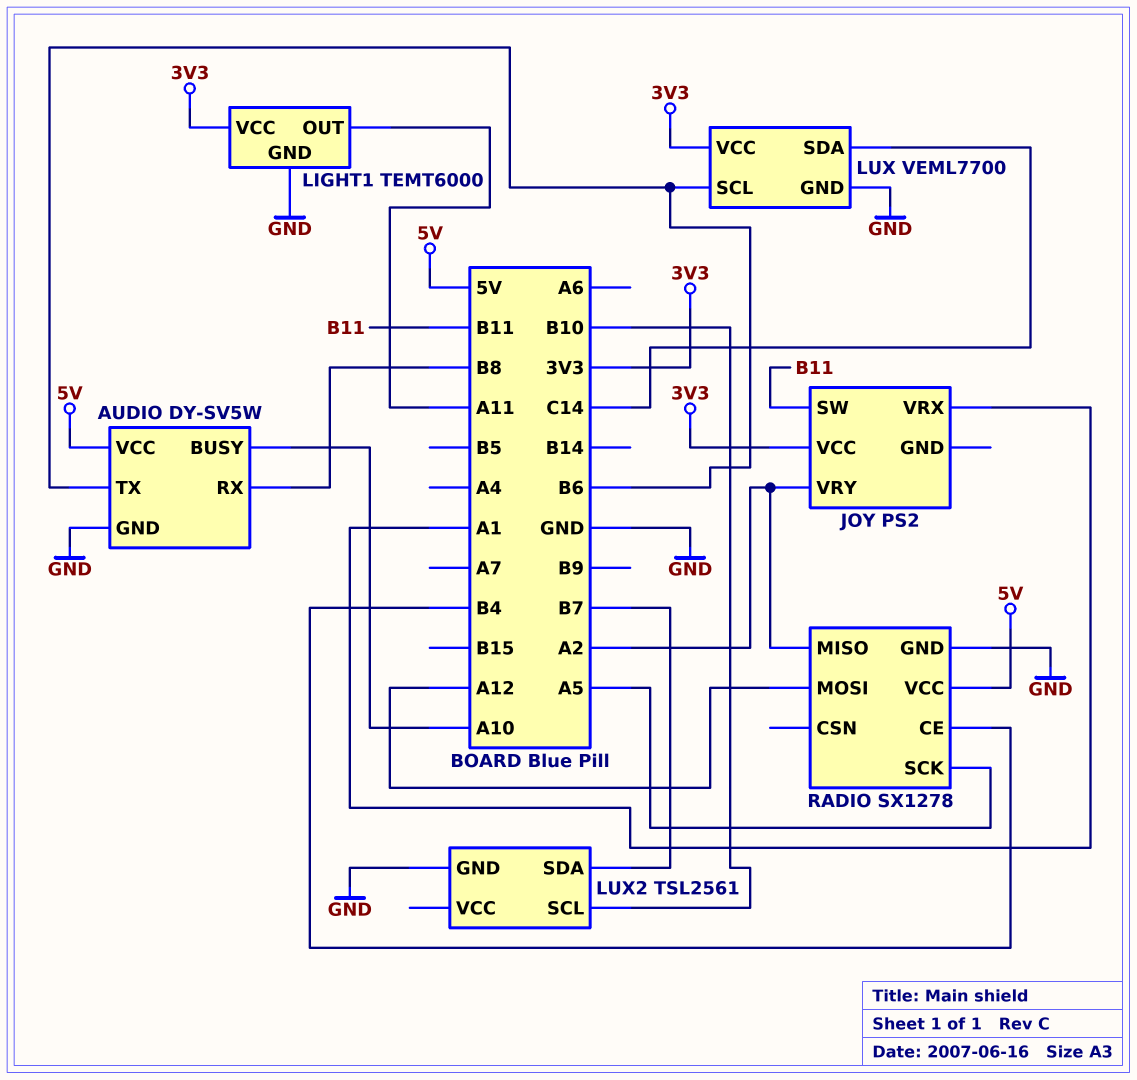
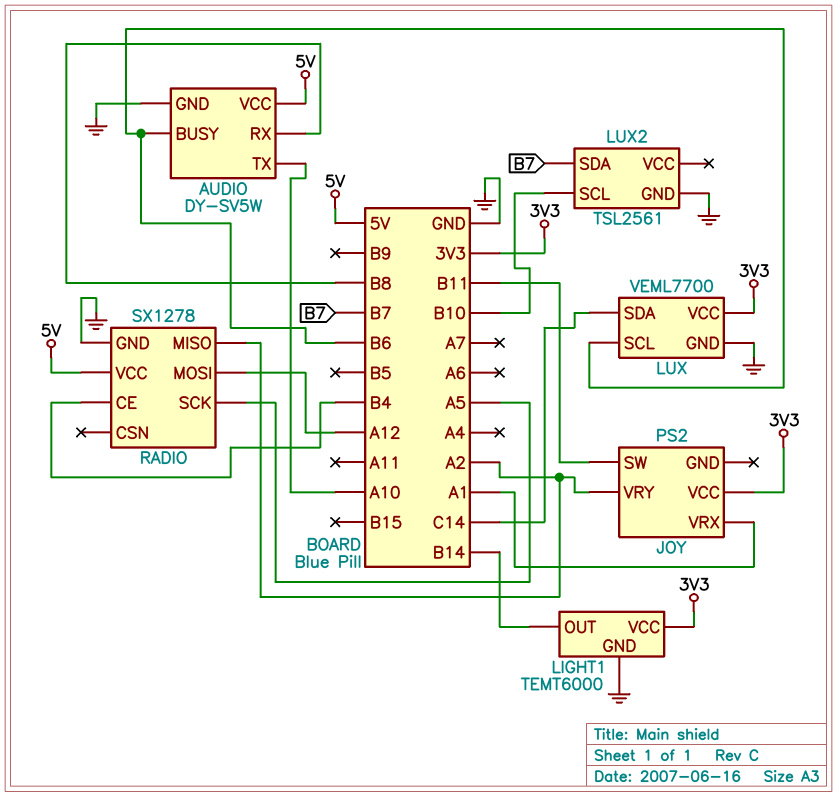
AUDIO pin BUSY: A10 -> B6
AUDIO pin TX: B6 -> A10
LIGHT1 pin OUT: A11 -> B14

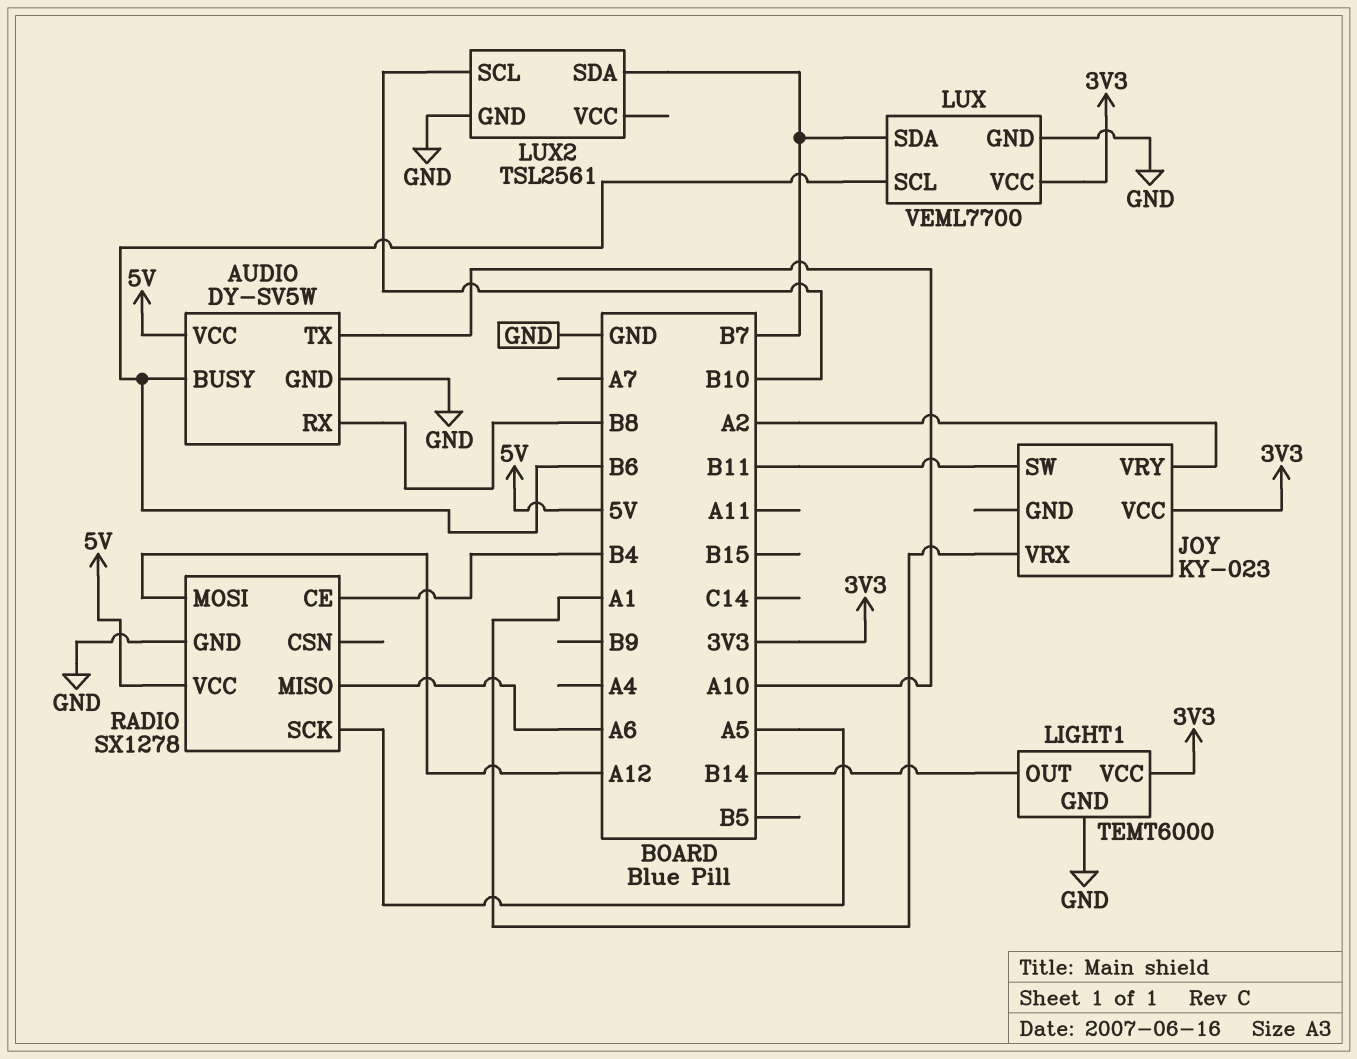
JOY: PS2 -> KY-023
LUX pin SDA: C14 -> B7
RADIO pin MISO: A2 -> A6

